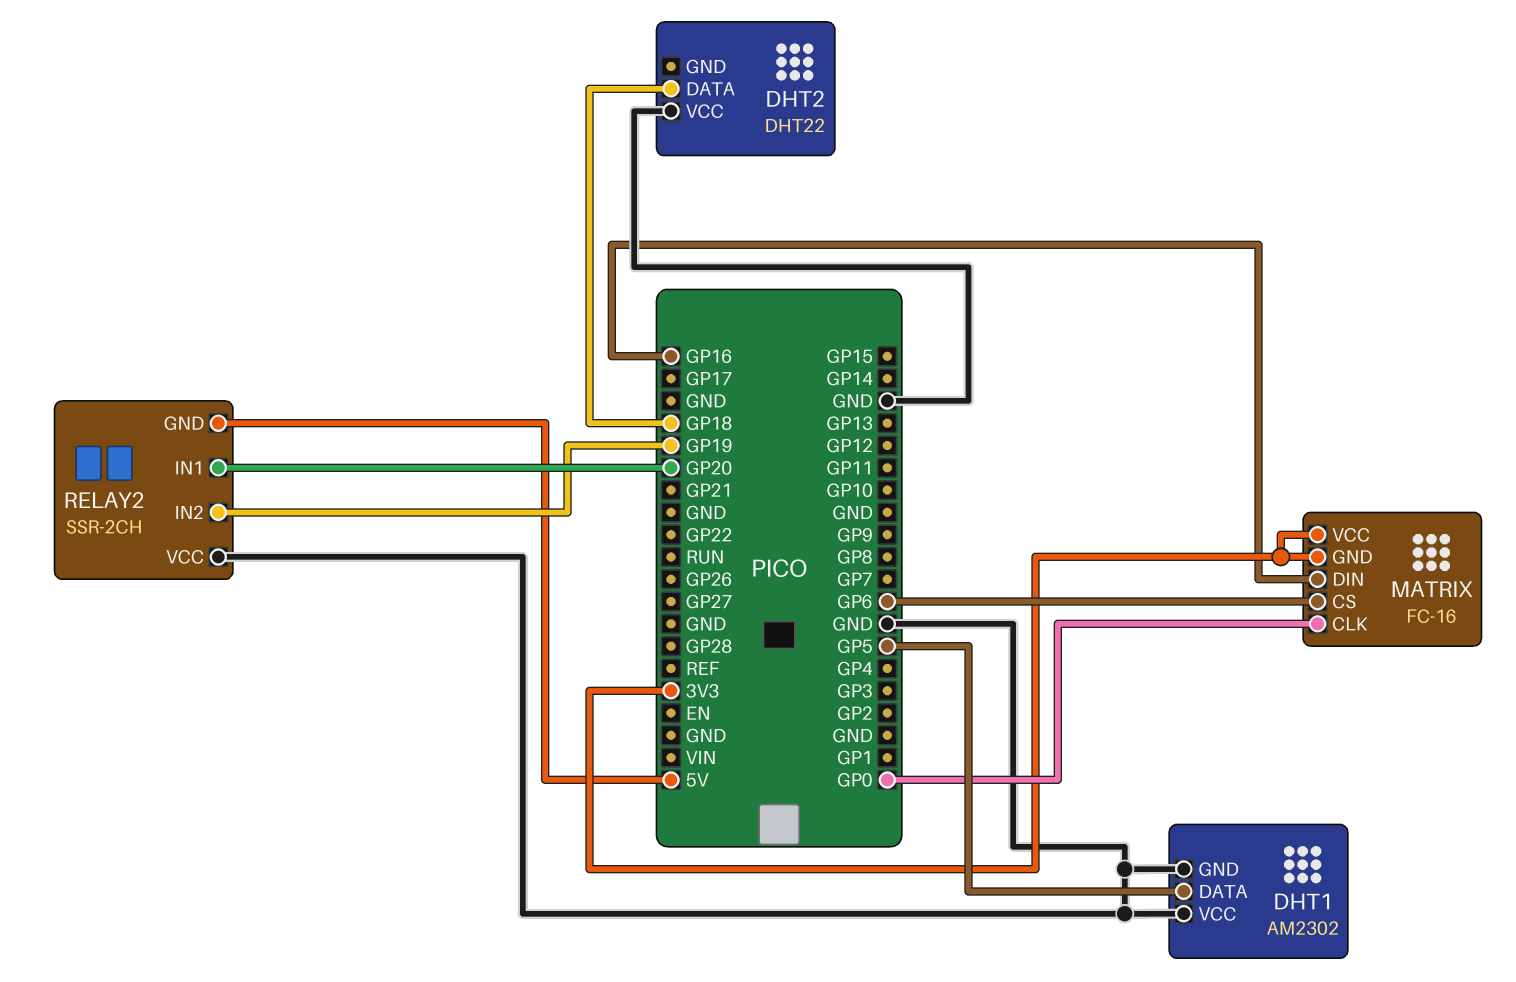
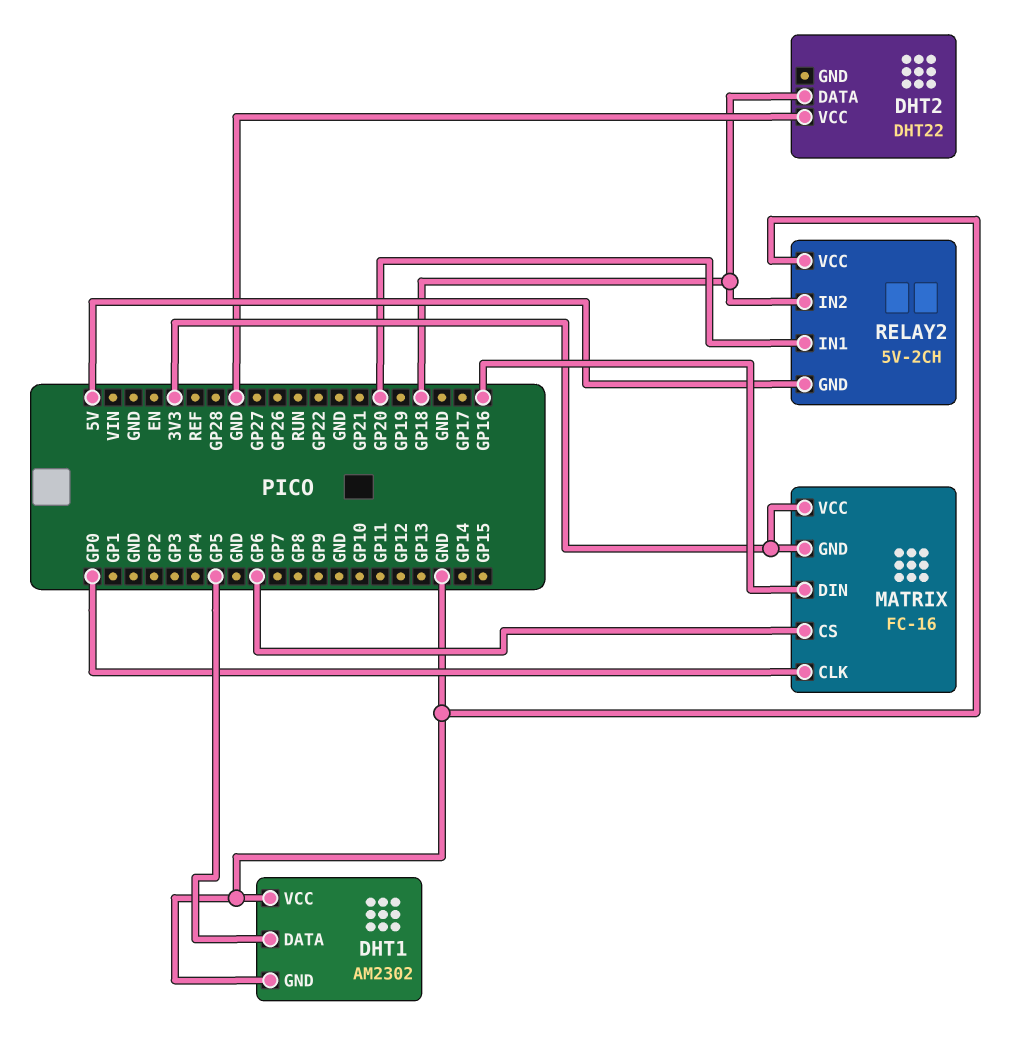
RELAY2: SSR-2CH -> 5V-2CH
RELAY2 pin IN2: GP19 -> GP18

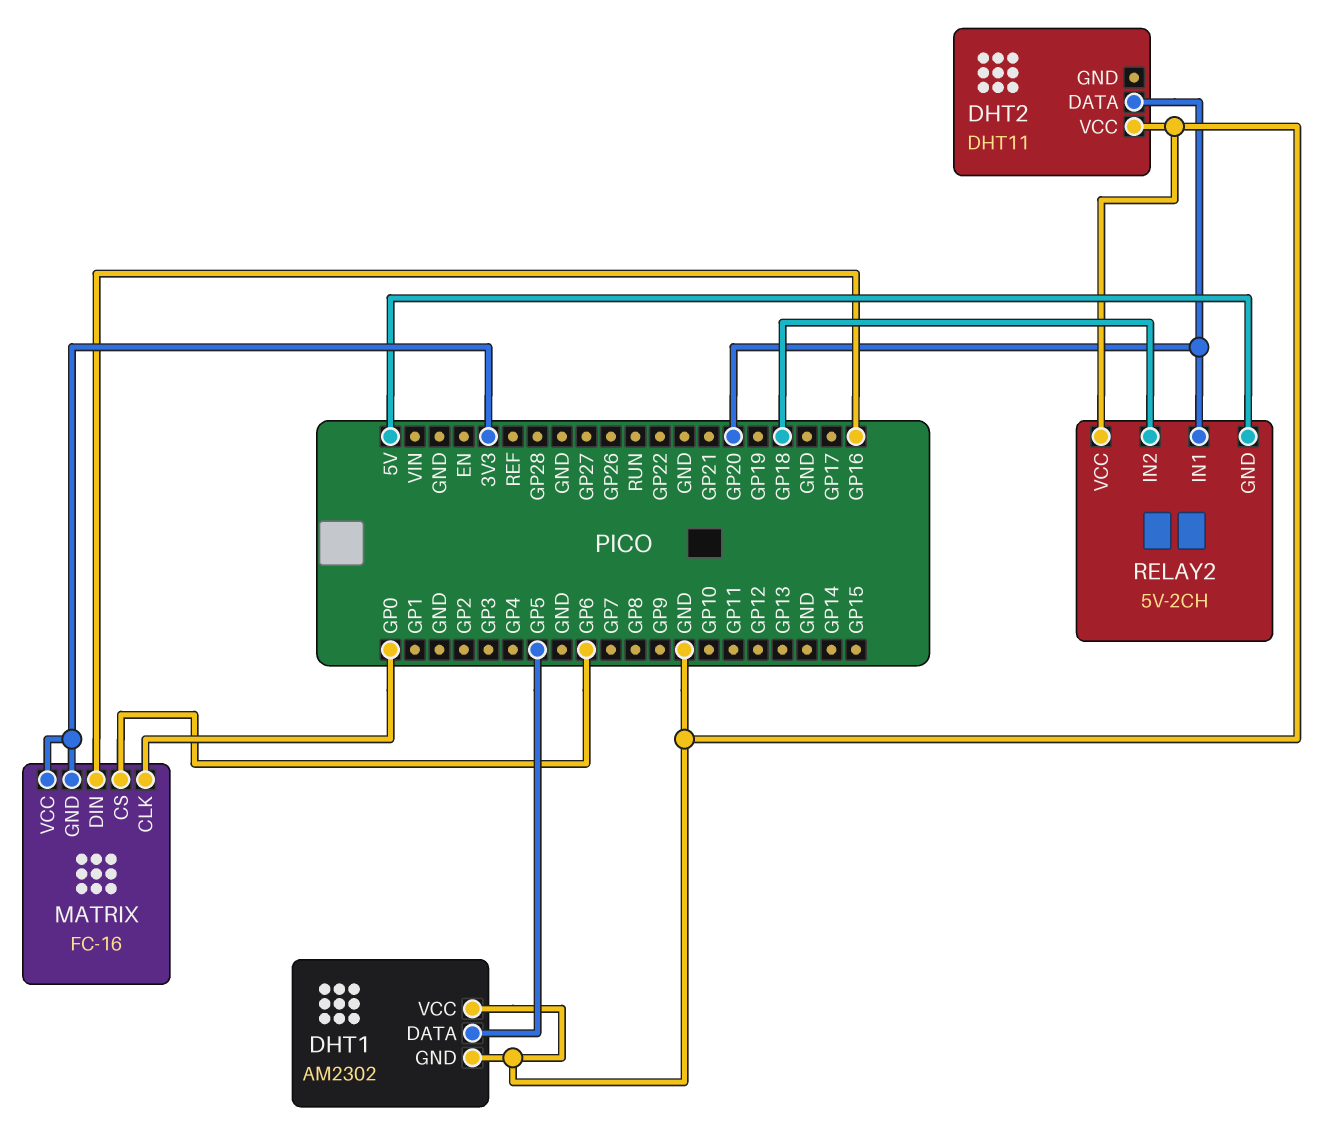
DHT2: DHT22 -> DHT11
DHT2 pin DATA: GP18 -> GP20

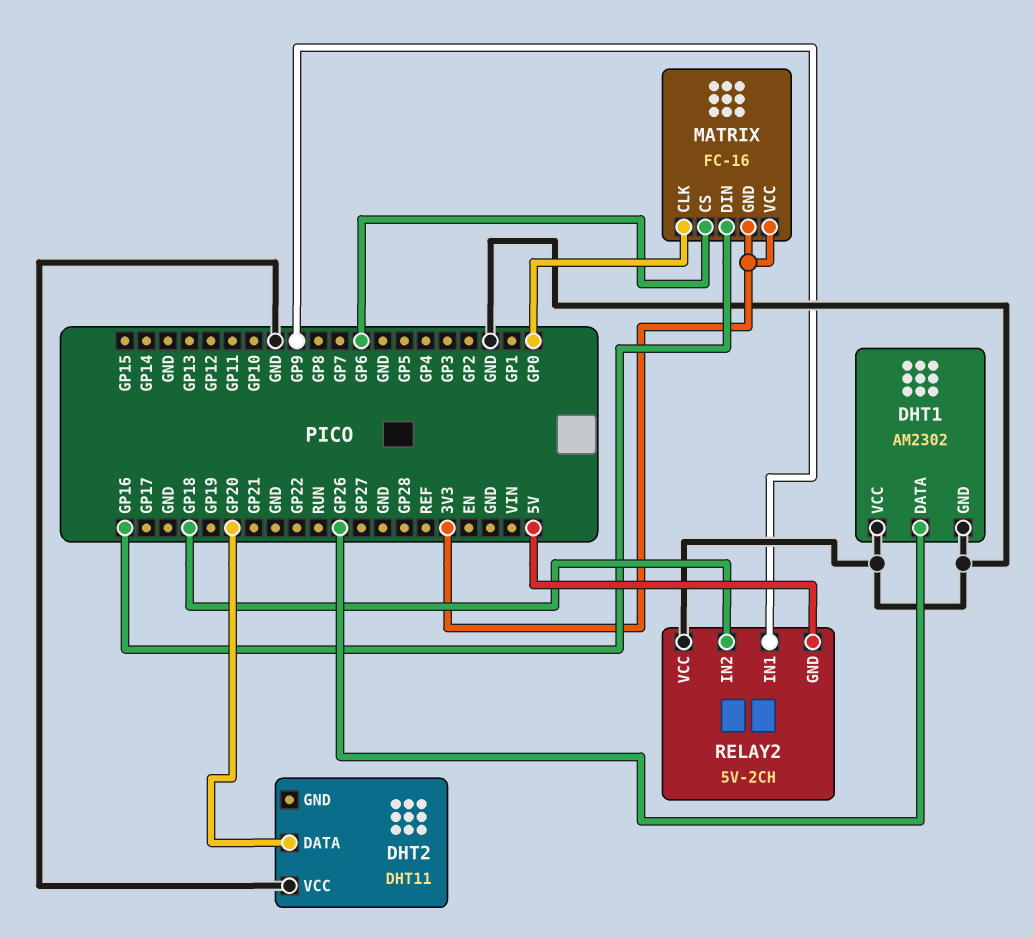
DHT1 pin DATA: GP5 -> GP26
RELAY2 pin IN1: GP20 -> GP9

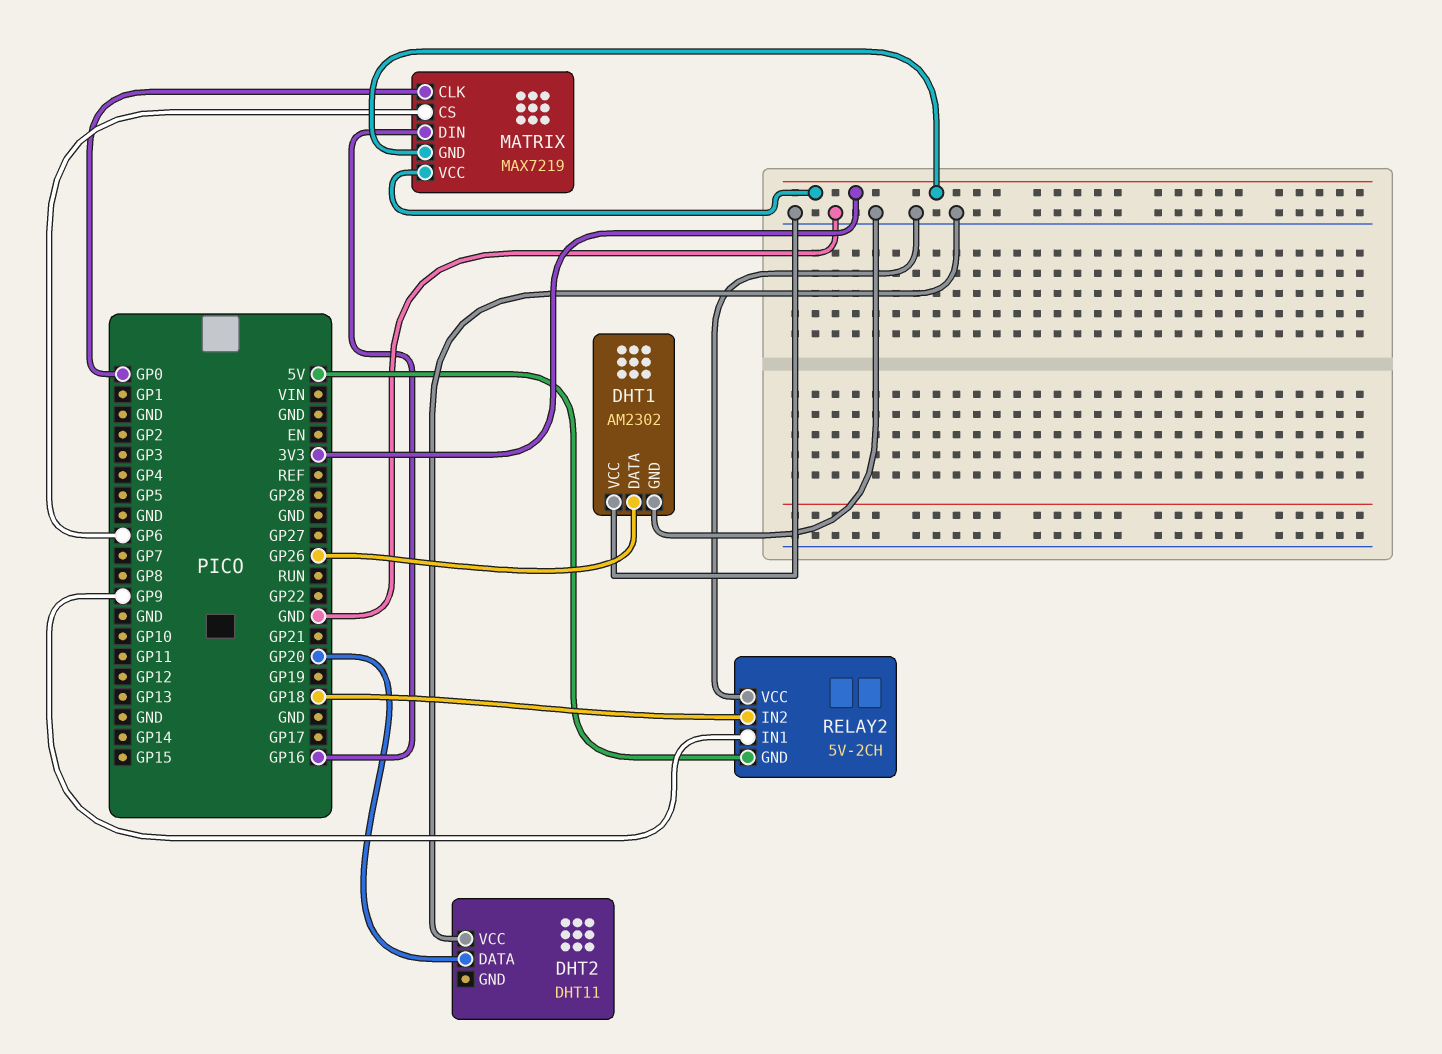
MATRIX: FC-16 -> MAX7219

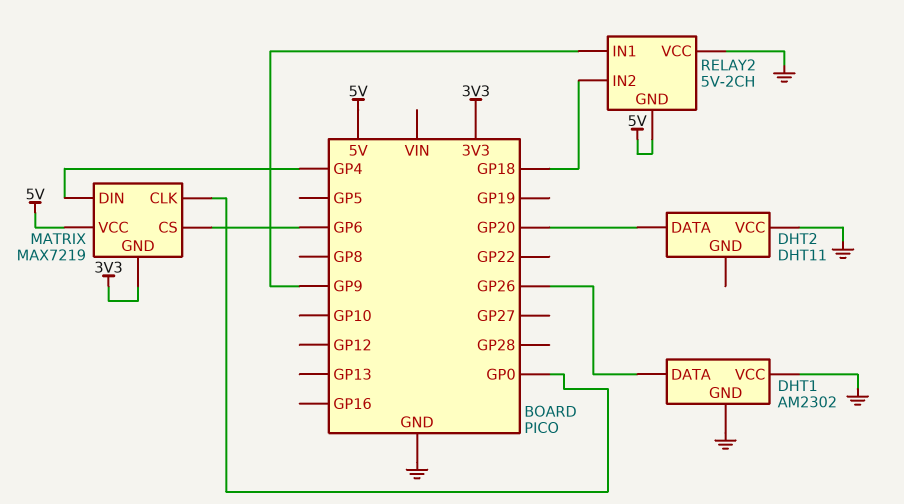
MATRIX pin DIN: GP16 -> GP4
MATRIX pin VCC: 3V3 -> 5V

